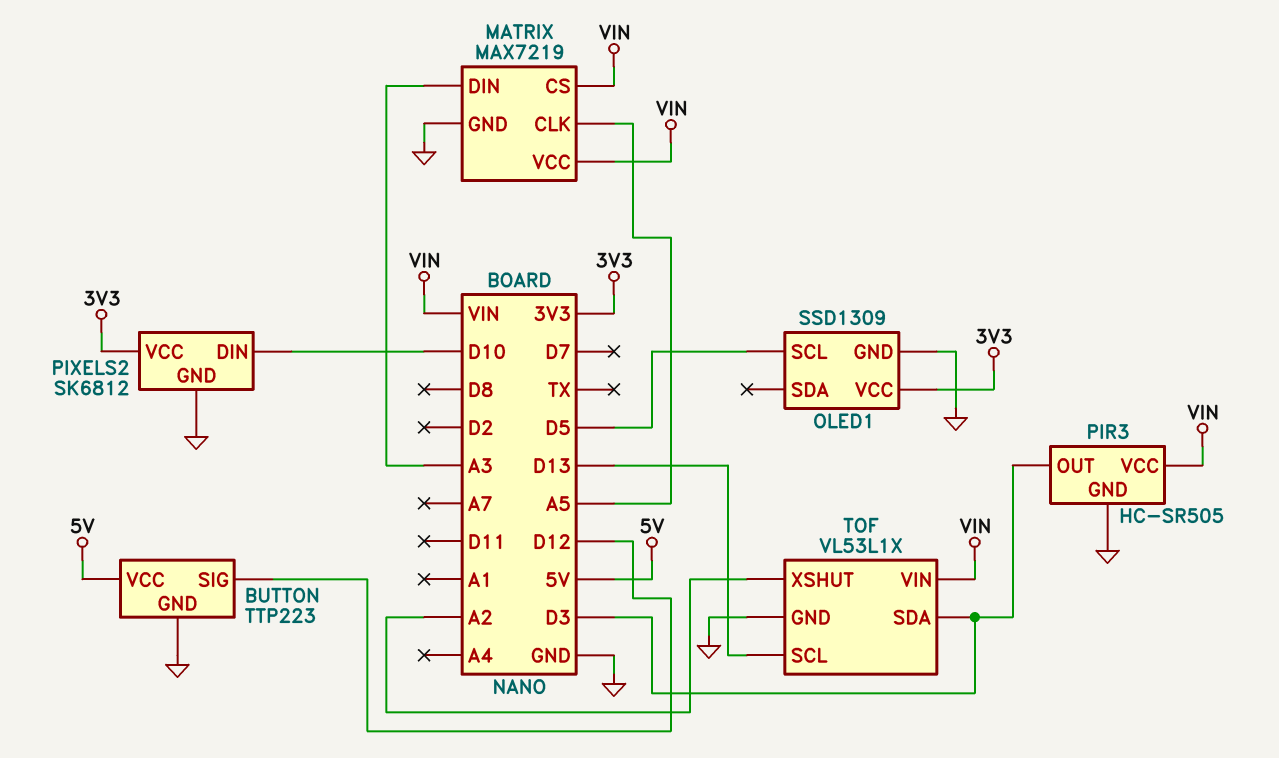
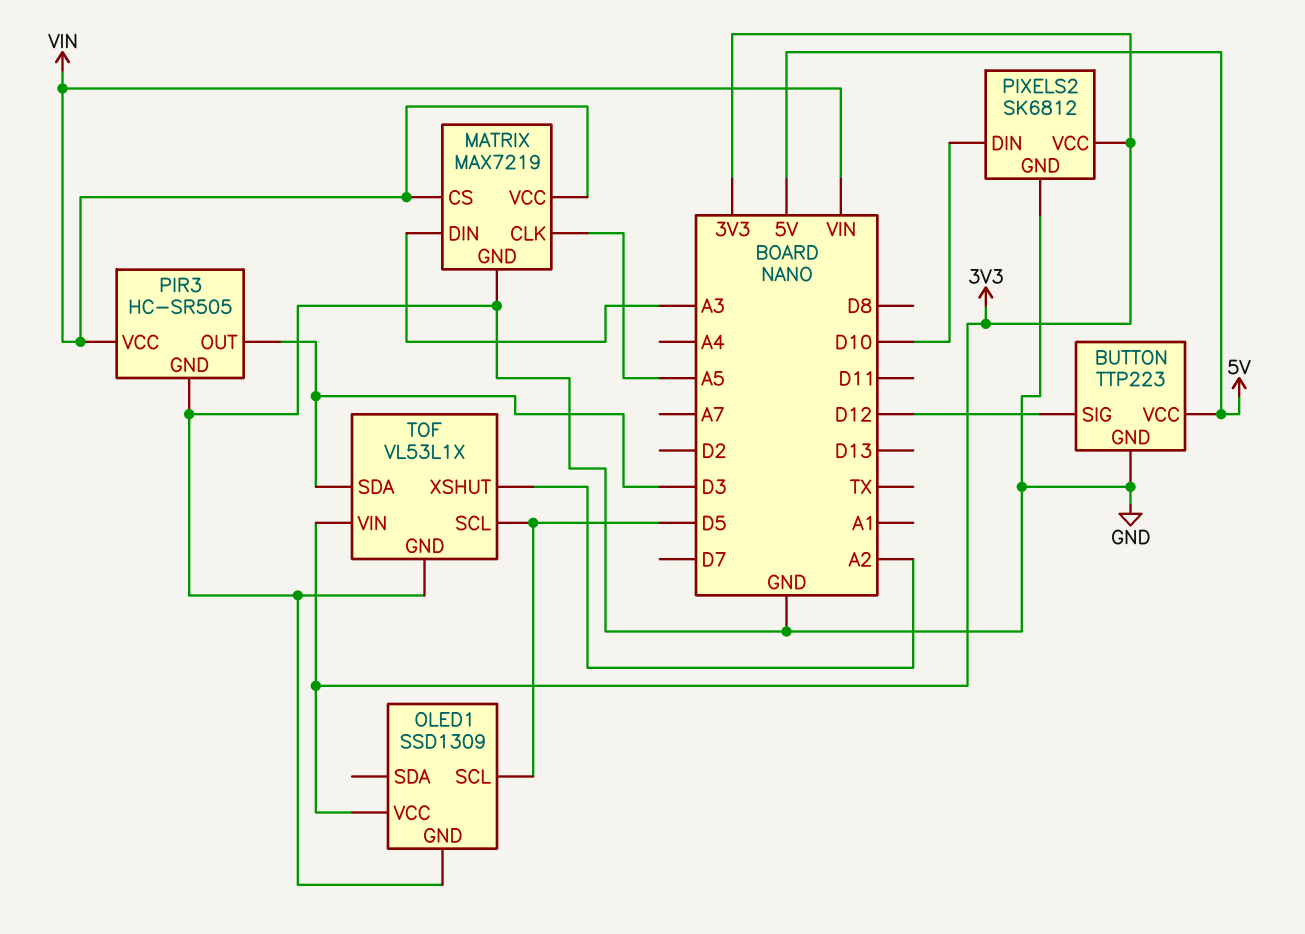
TOF pin SCL: D13 -> D5
TOF pin VIN: VIN -> 3V3

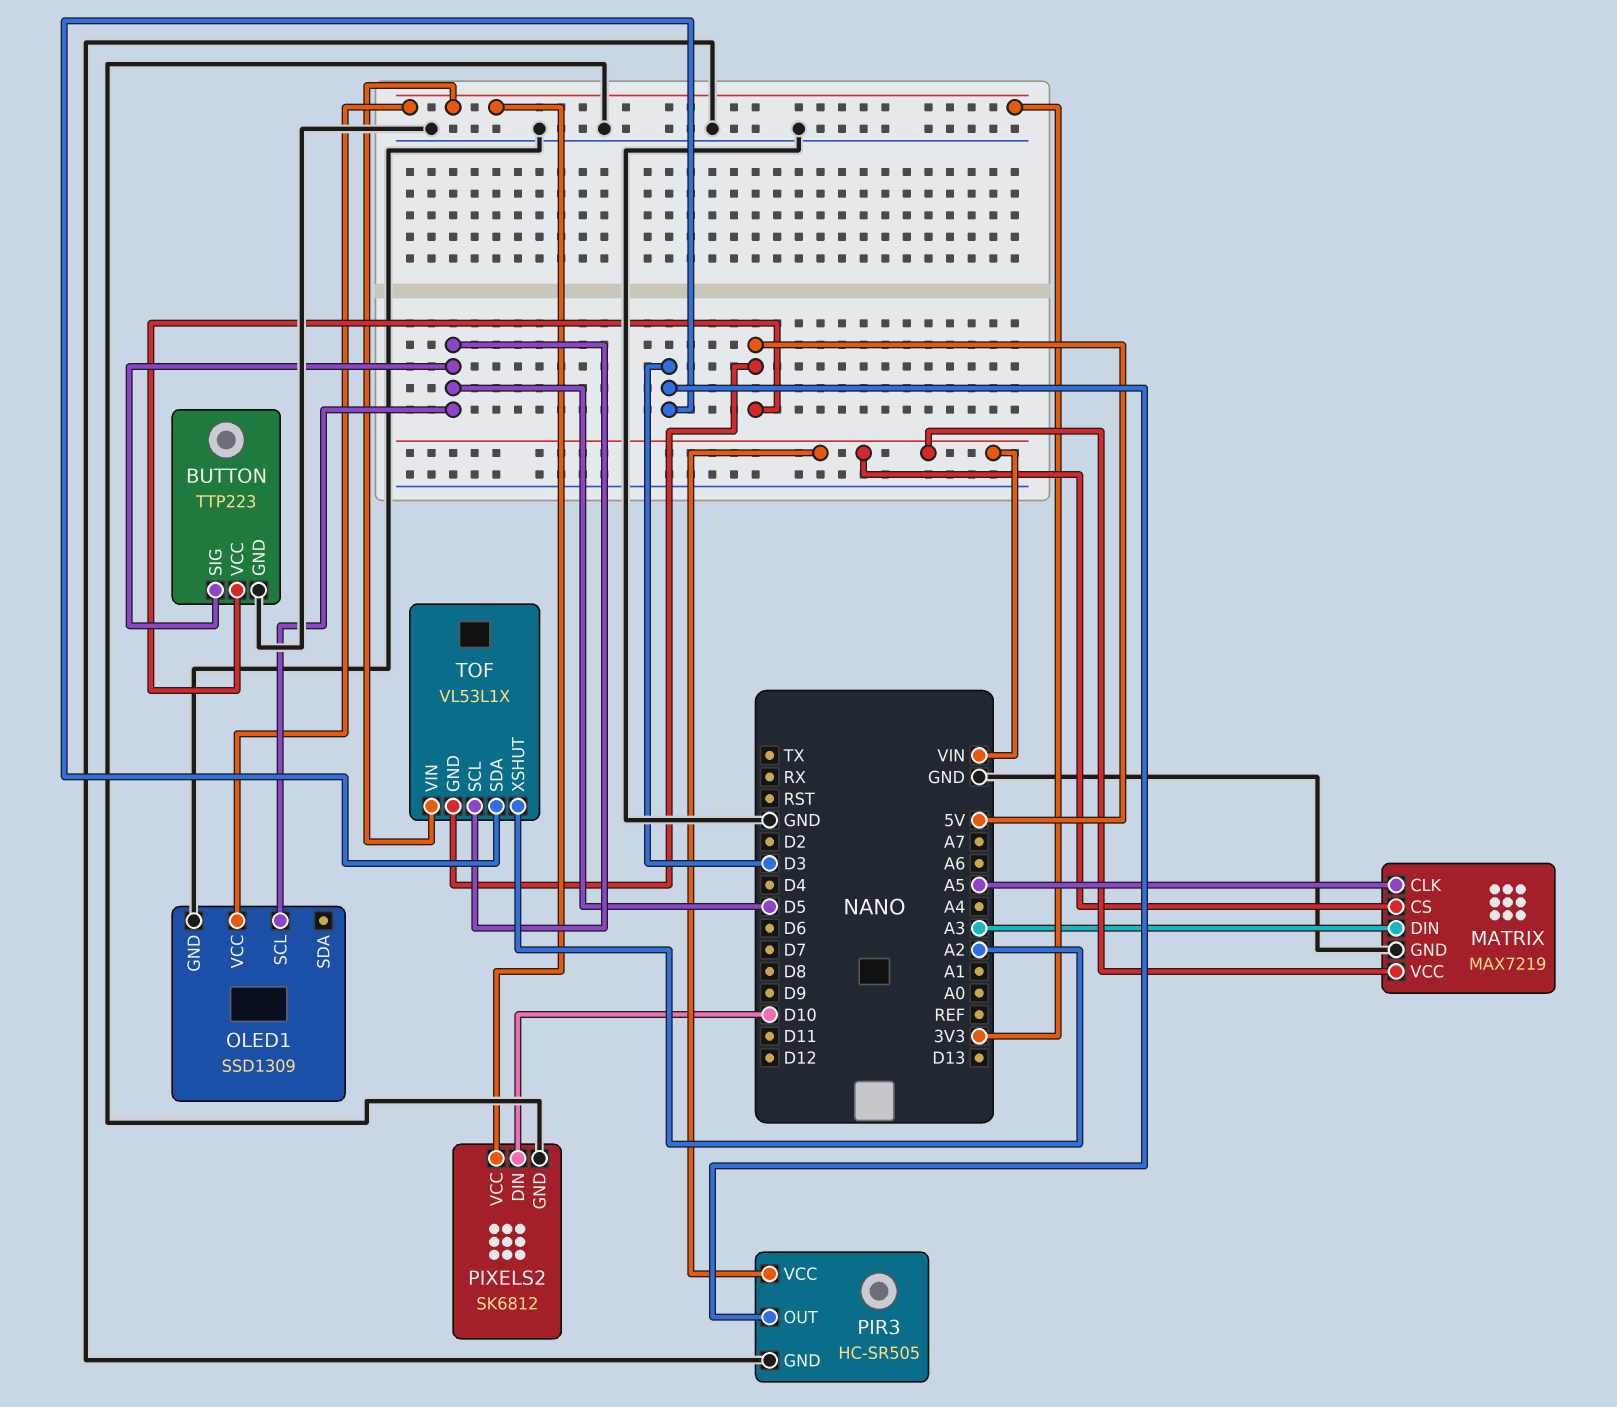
BUTTON pin SIG: D12 -> D5
TOF pin GND: GND -> 5V

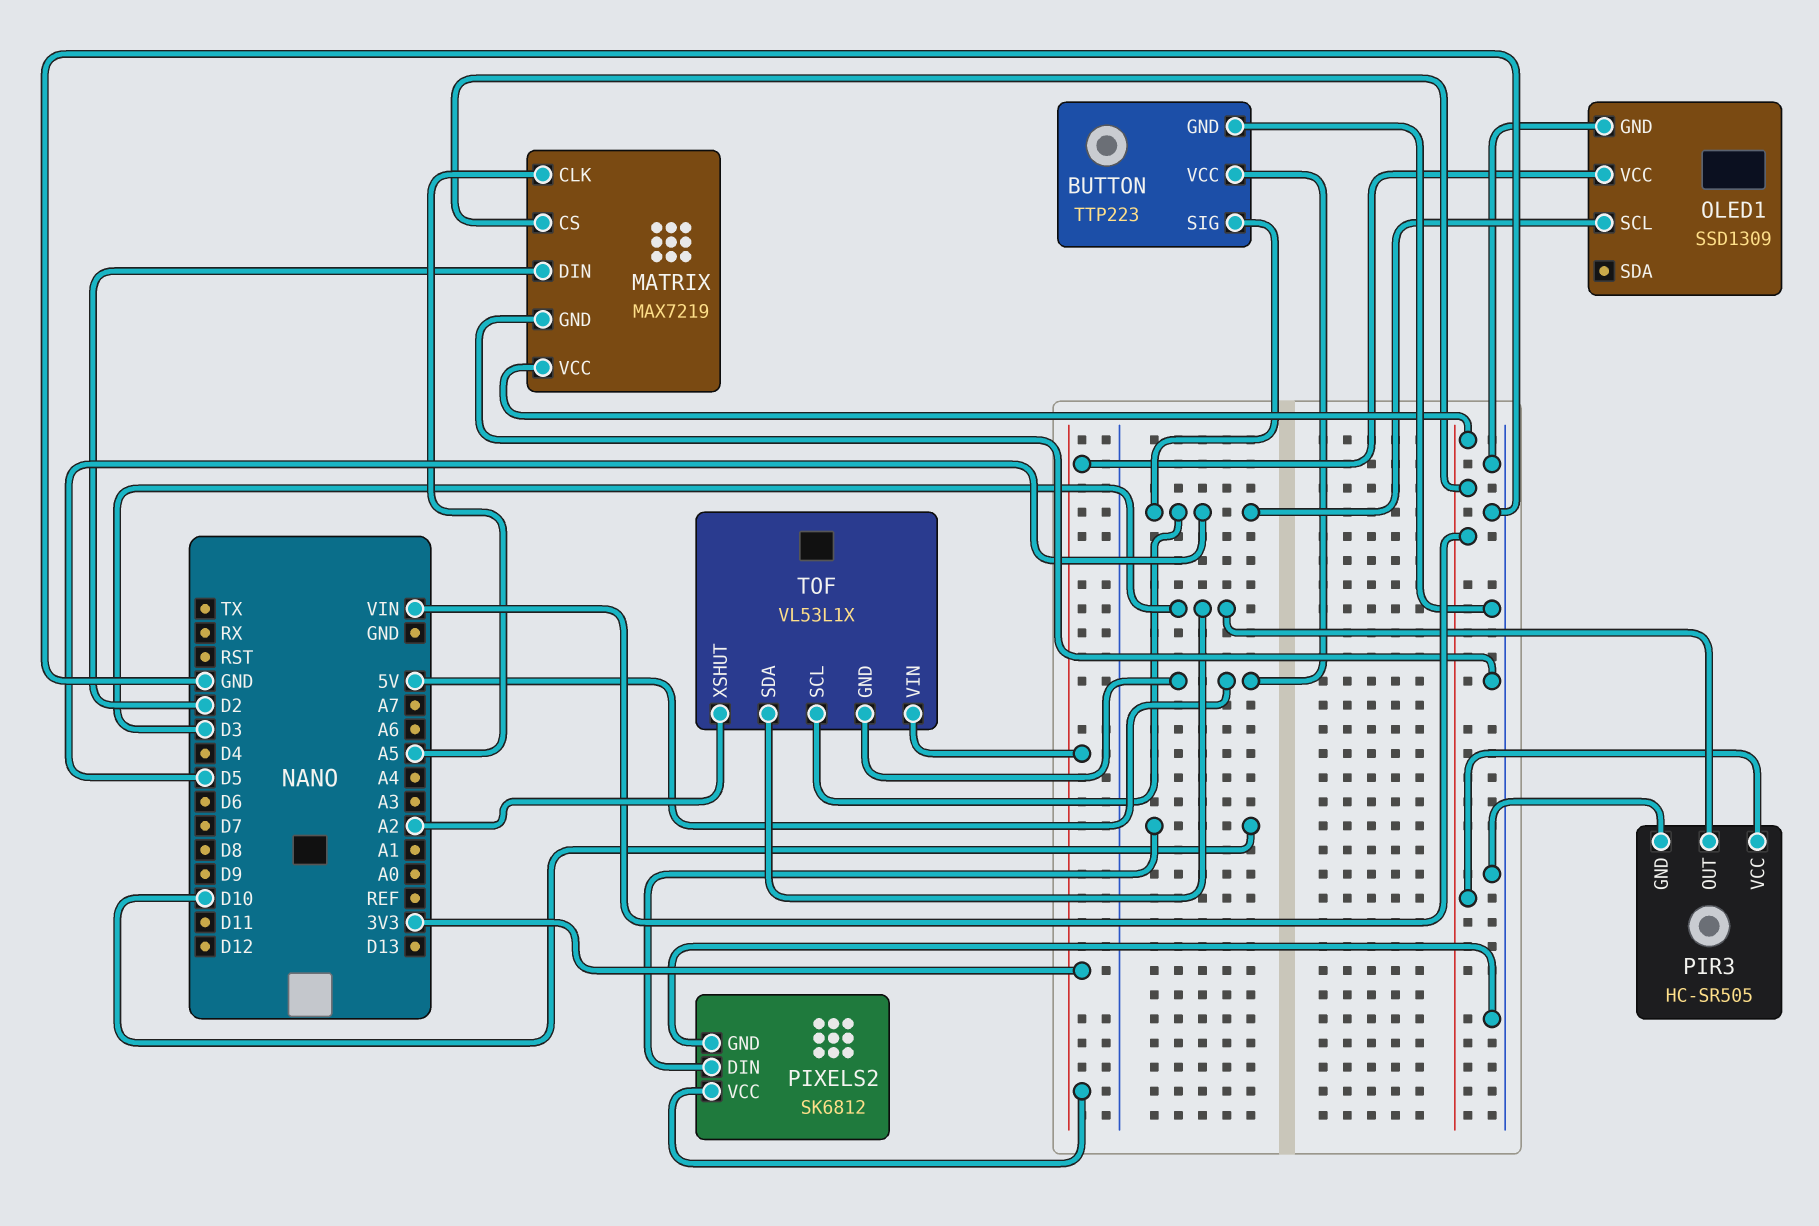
MATRIX pin DIN: A3 -> D2

